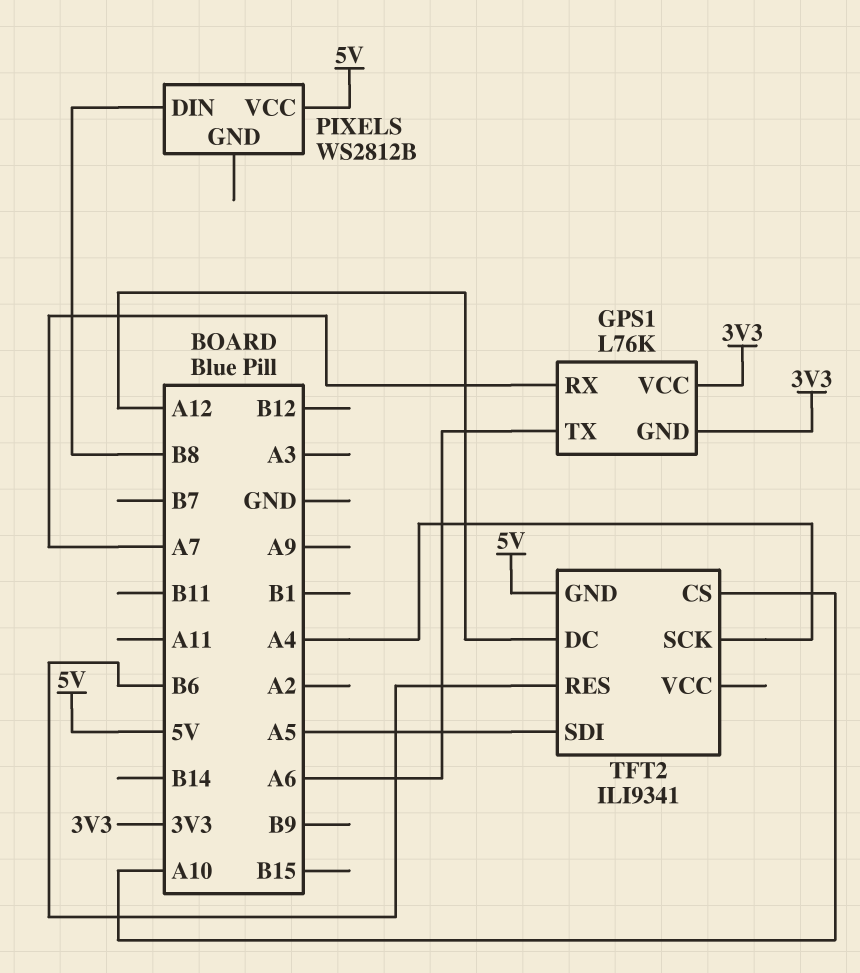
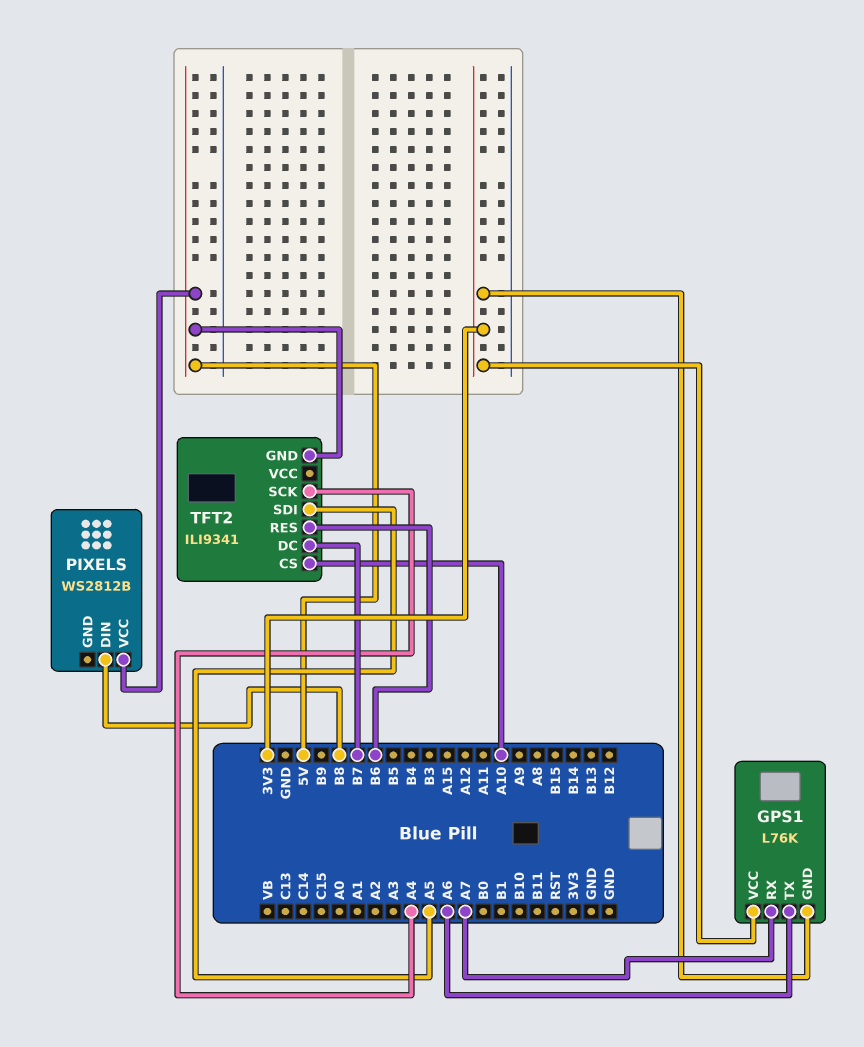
TFT2 pin DC: A12 -> B7

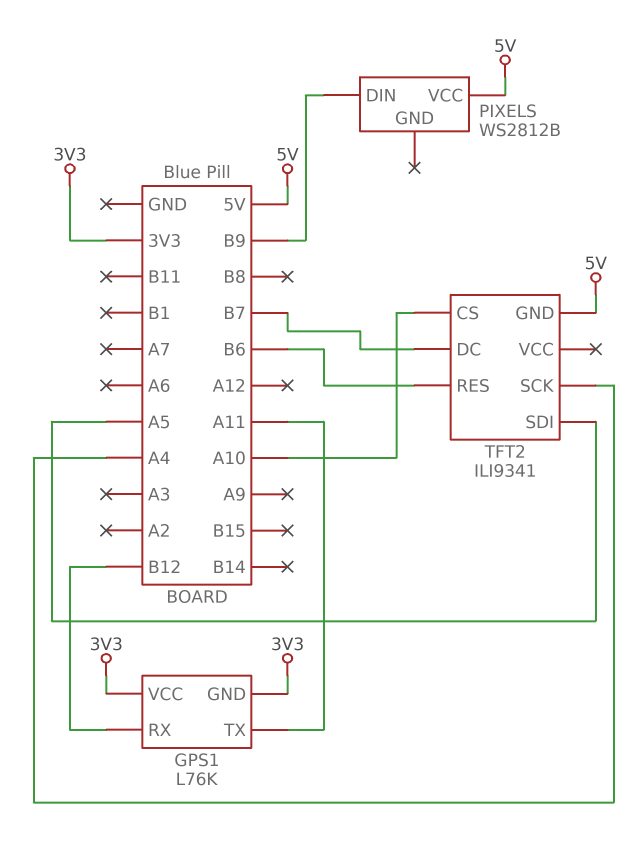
GPS1 pin RX: A7 -> B12
GPS1 pin TX: A6 -> A11
PIXELS pin DIN: B8 -> B9

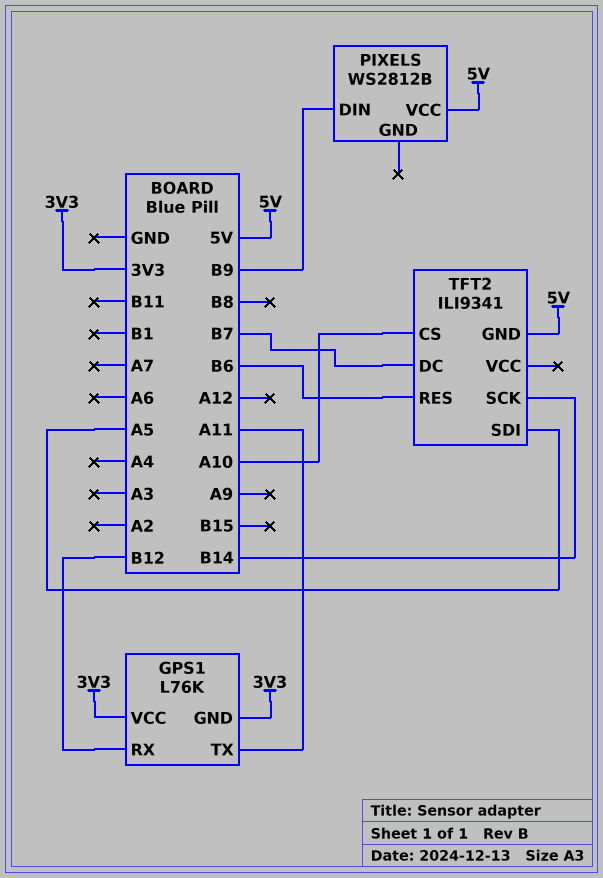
TFT2 pin SCK: A4 -> B14

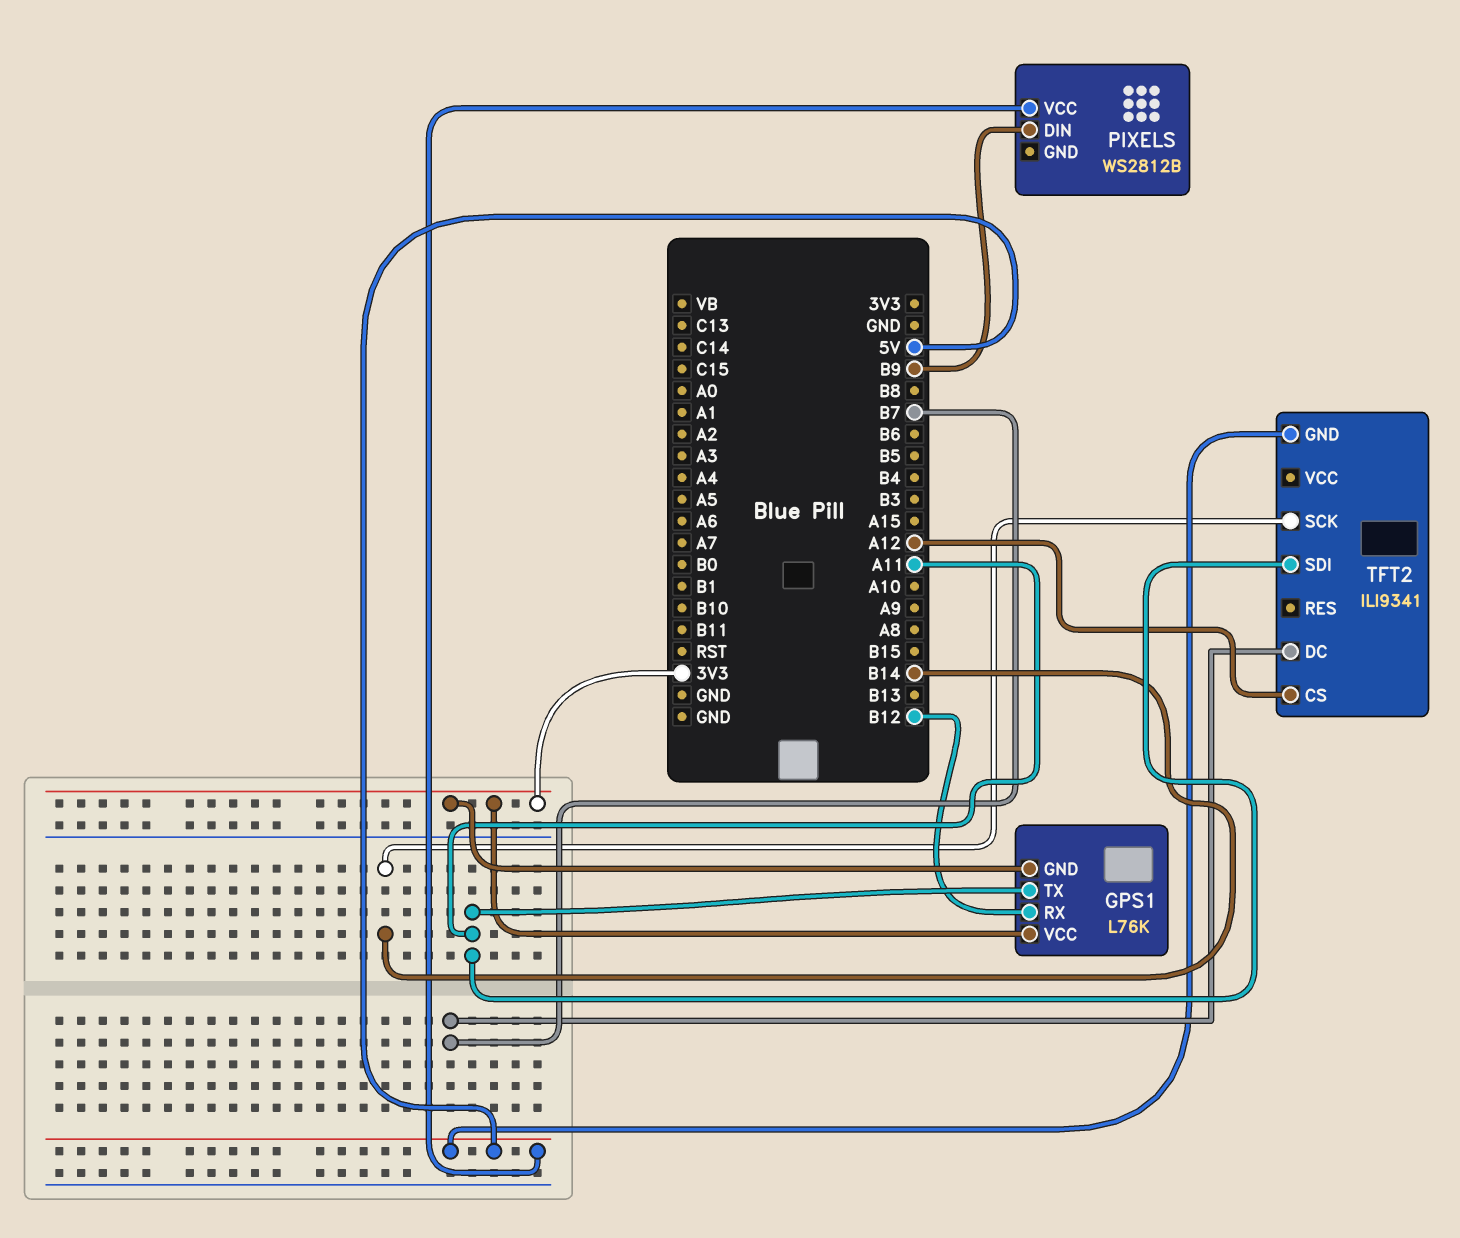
TFT2 pin CS: A10 -> A12
TFT2 pin RES: B6 -> none
TFT2 pin SDI: A5 -> A11

